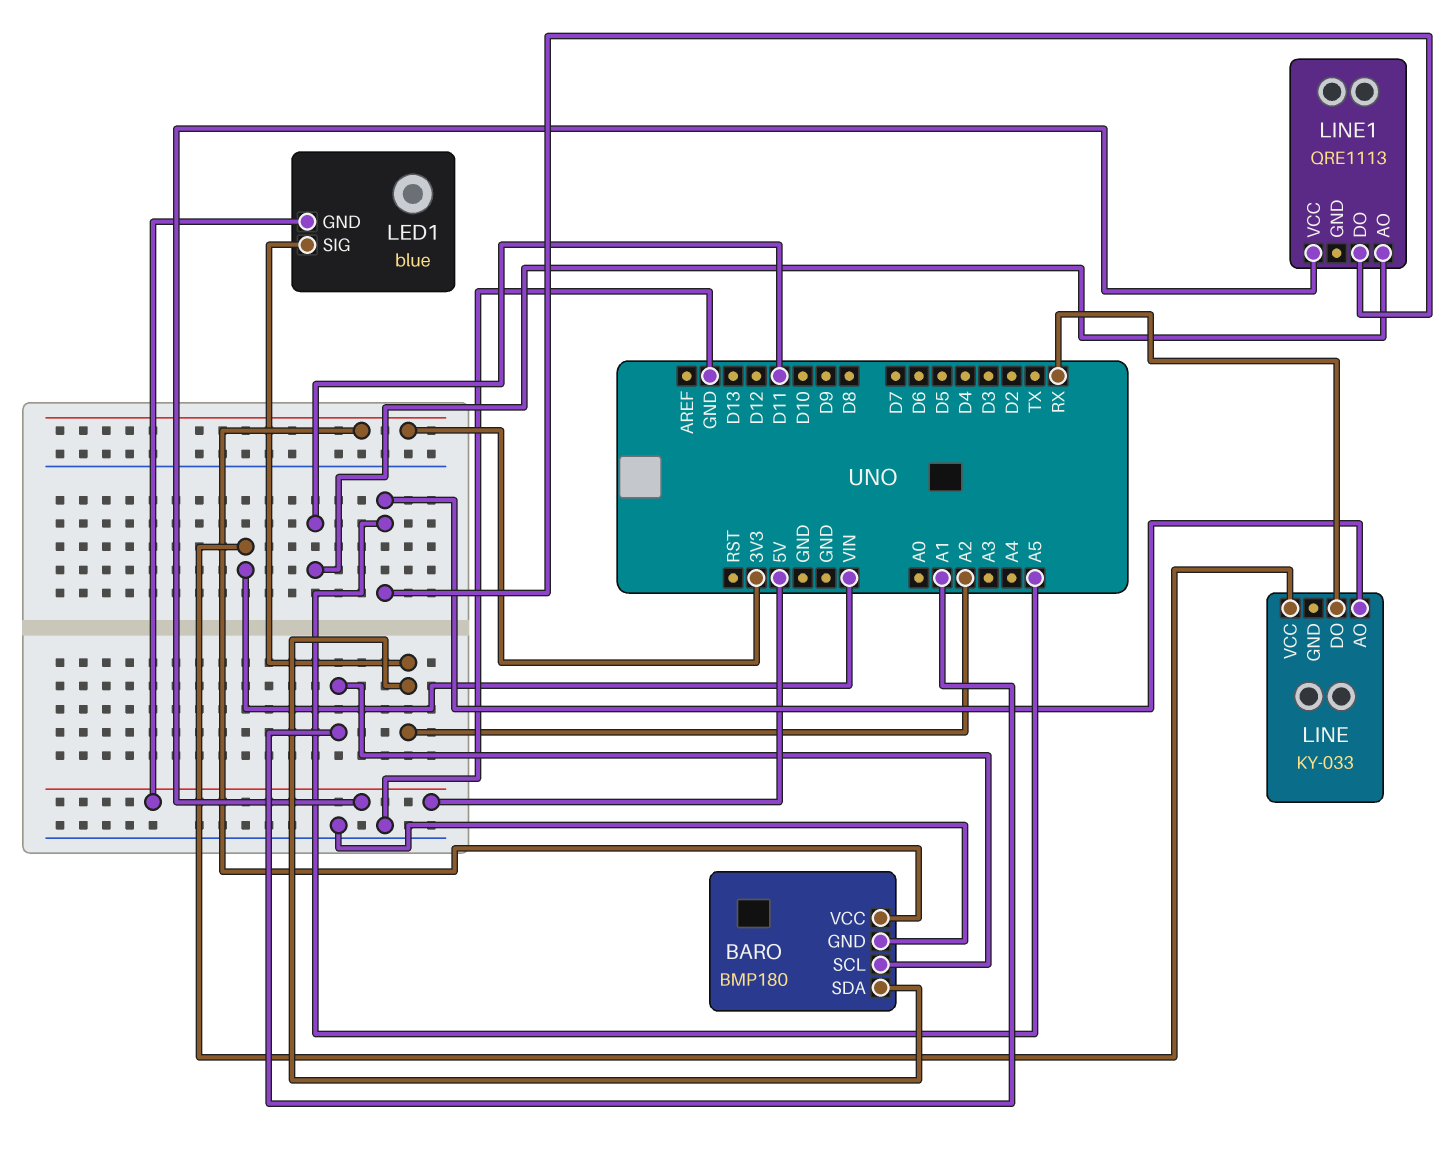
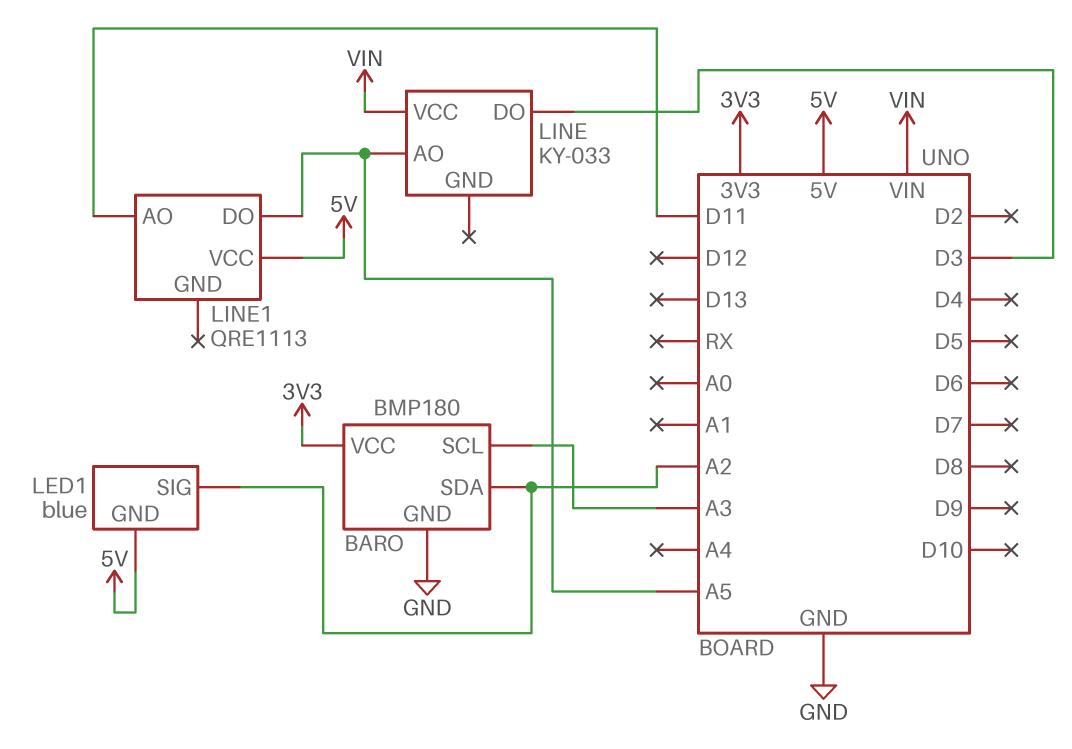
BARO pin SCL: A1 -> A3
LINE pin DO: RX -> D3

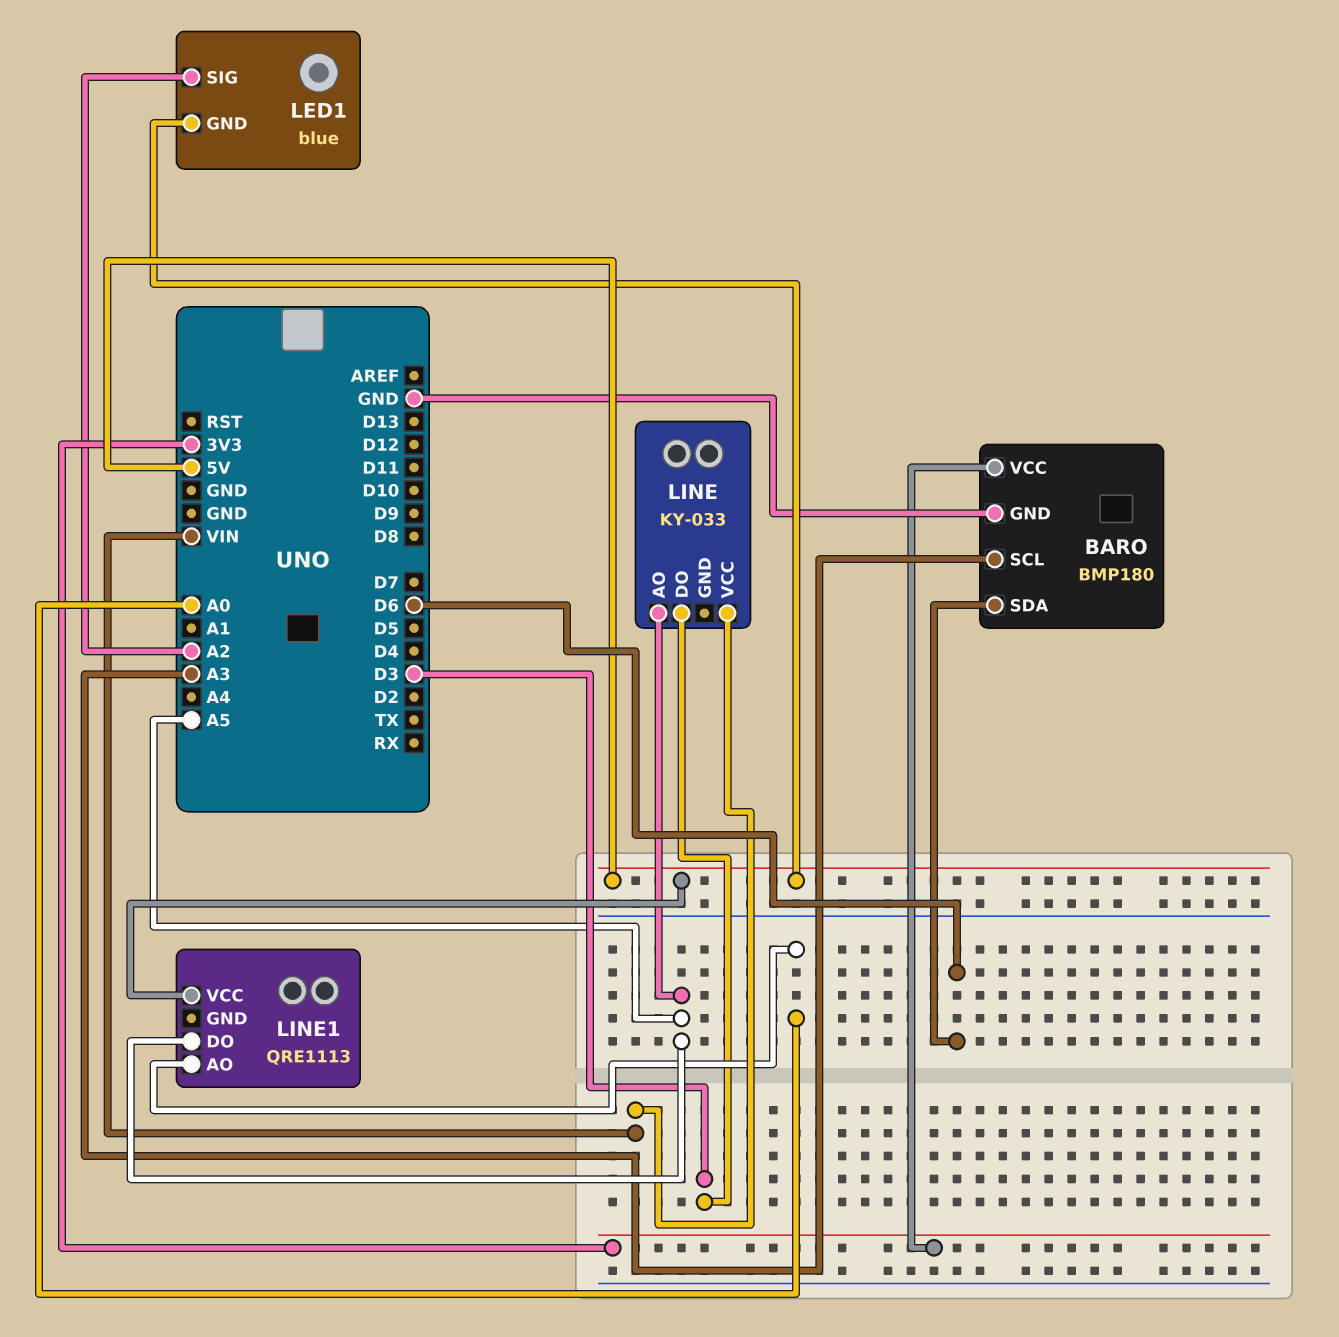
BARO pin SDA: A2 -> D6
LINE1 pin AO: D11 -> A0

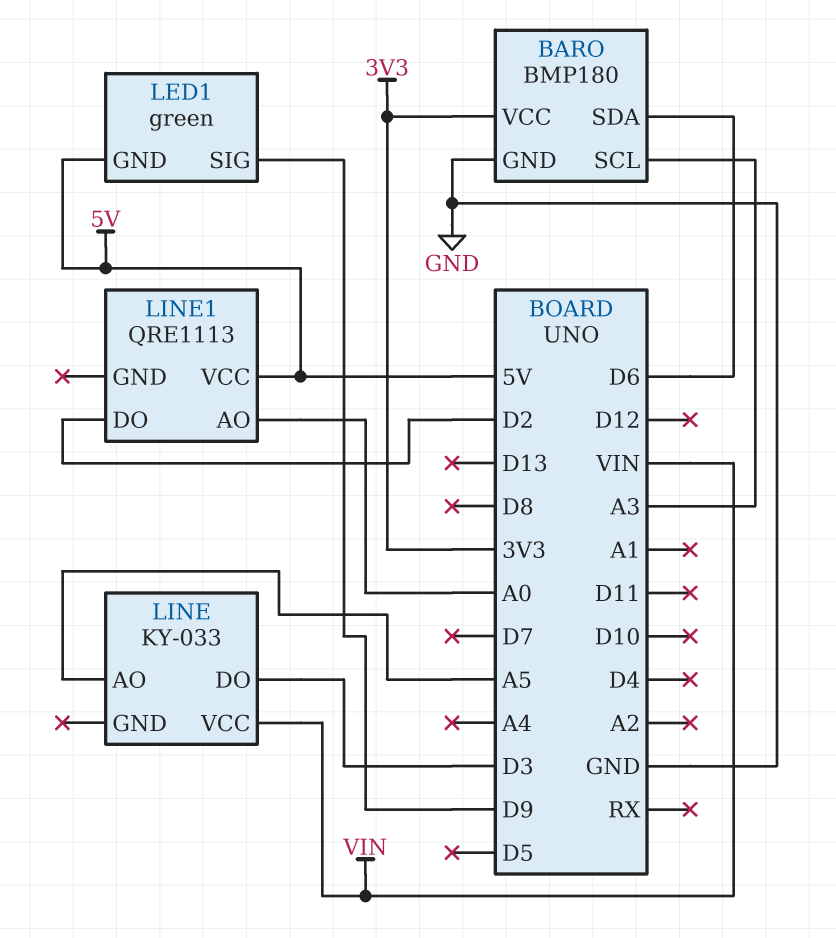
LED1: blue -> green
LED1 pin SIG: A2 -> D9
LINE1 pin DO: A5 -> D2

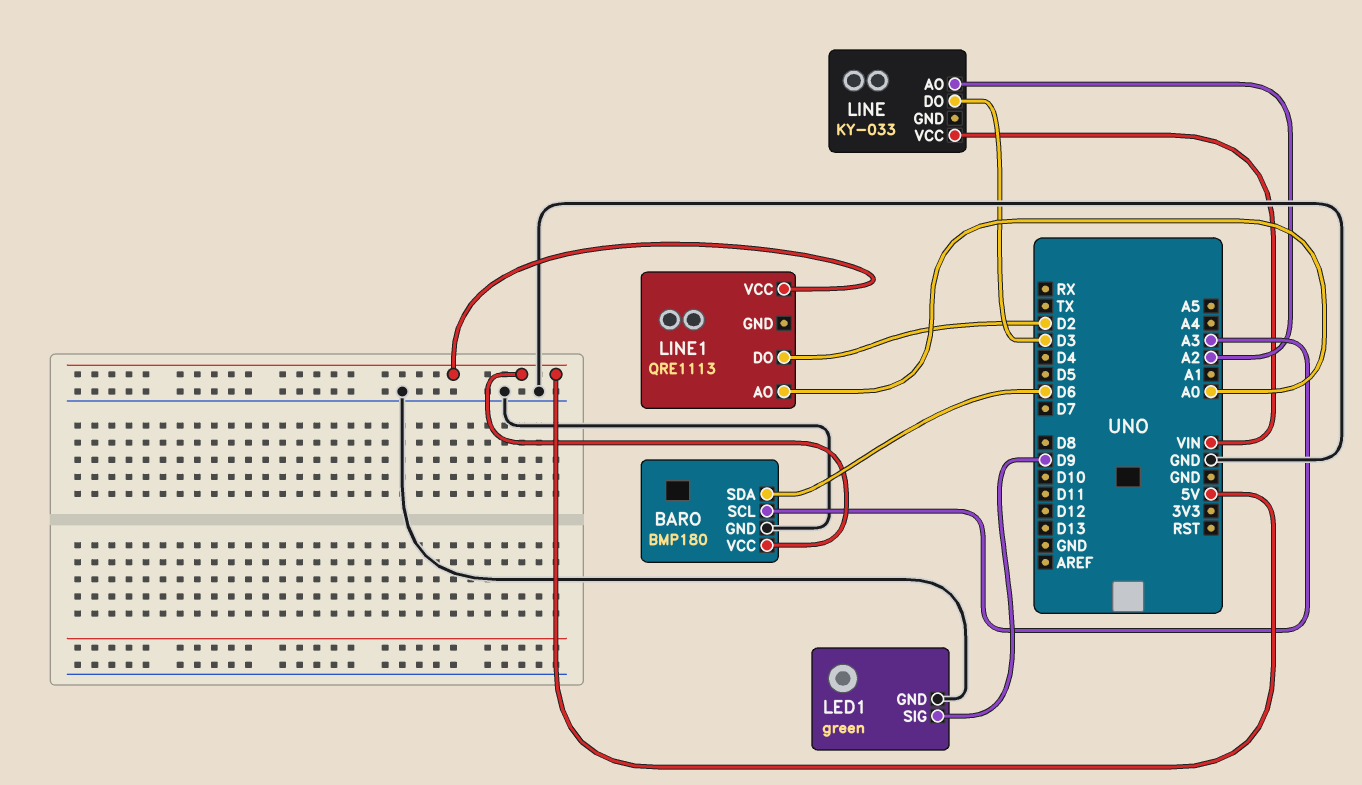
BARO pin VCC: 3V3 -> 5V
LED1 pin GND: 5V -> GND
LINE pin AO: A5 -> A2

